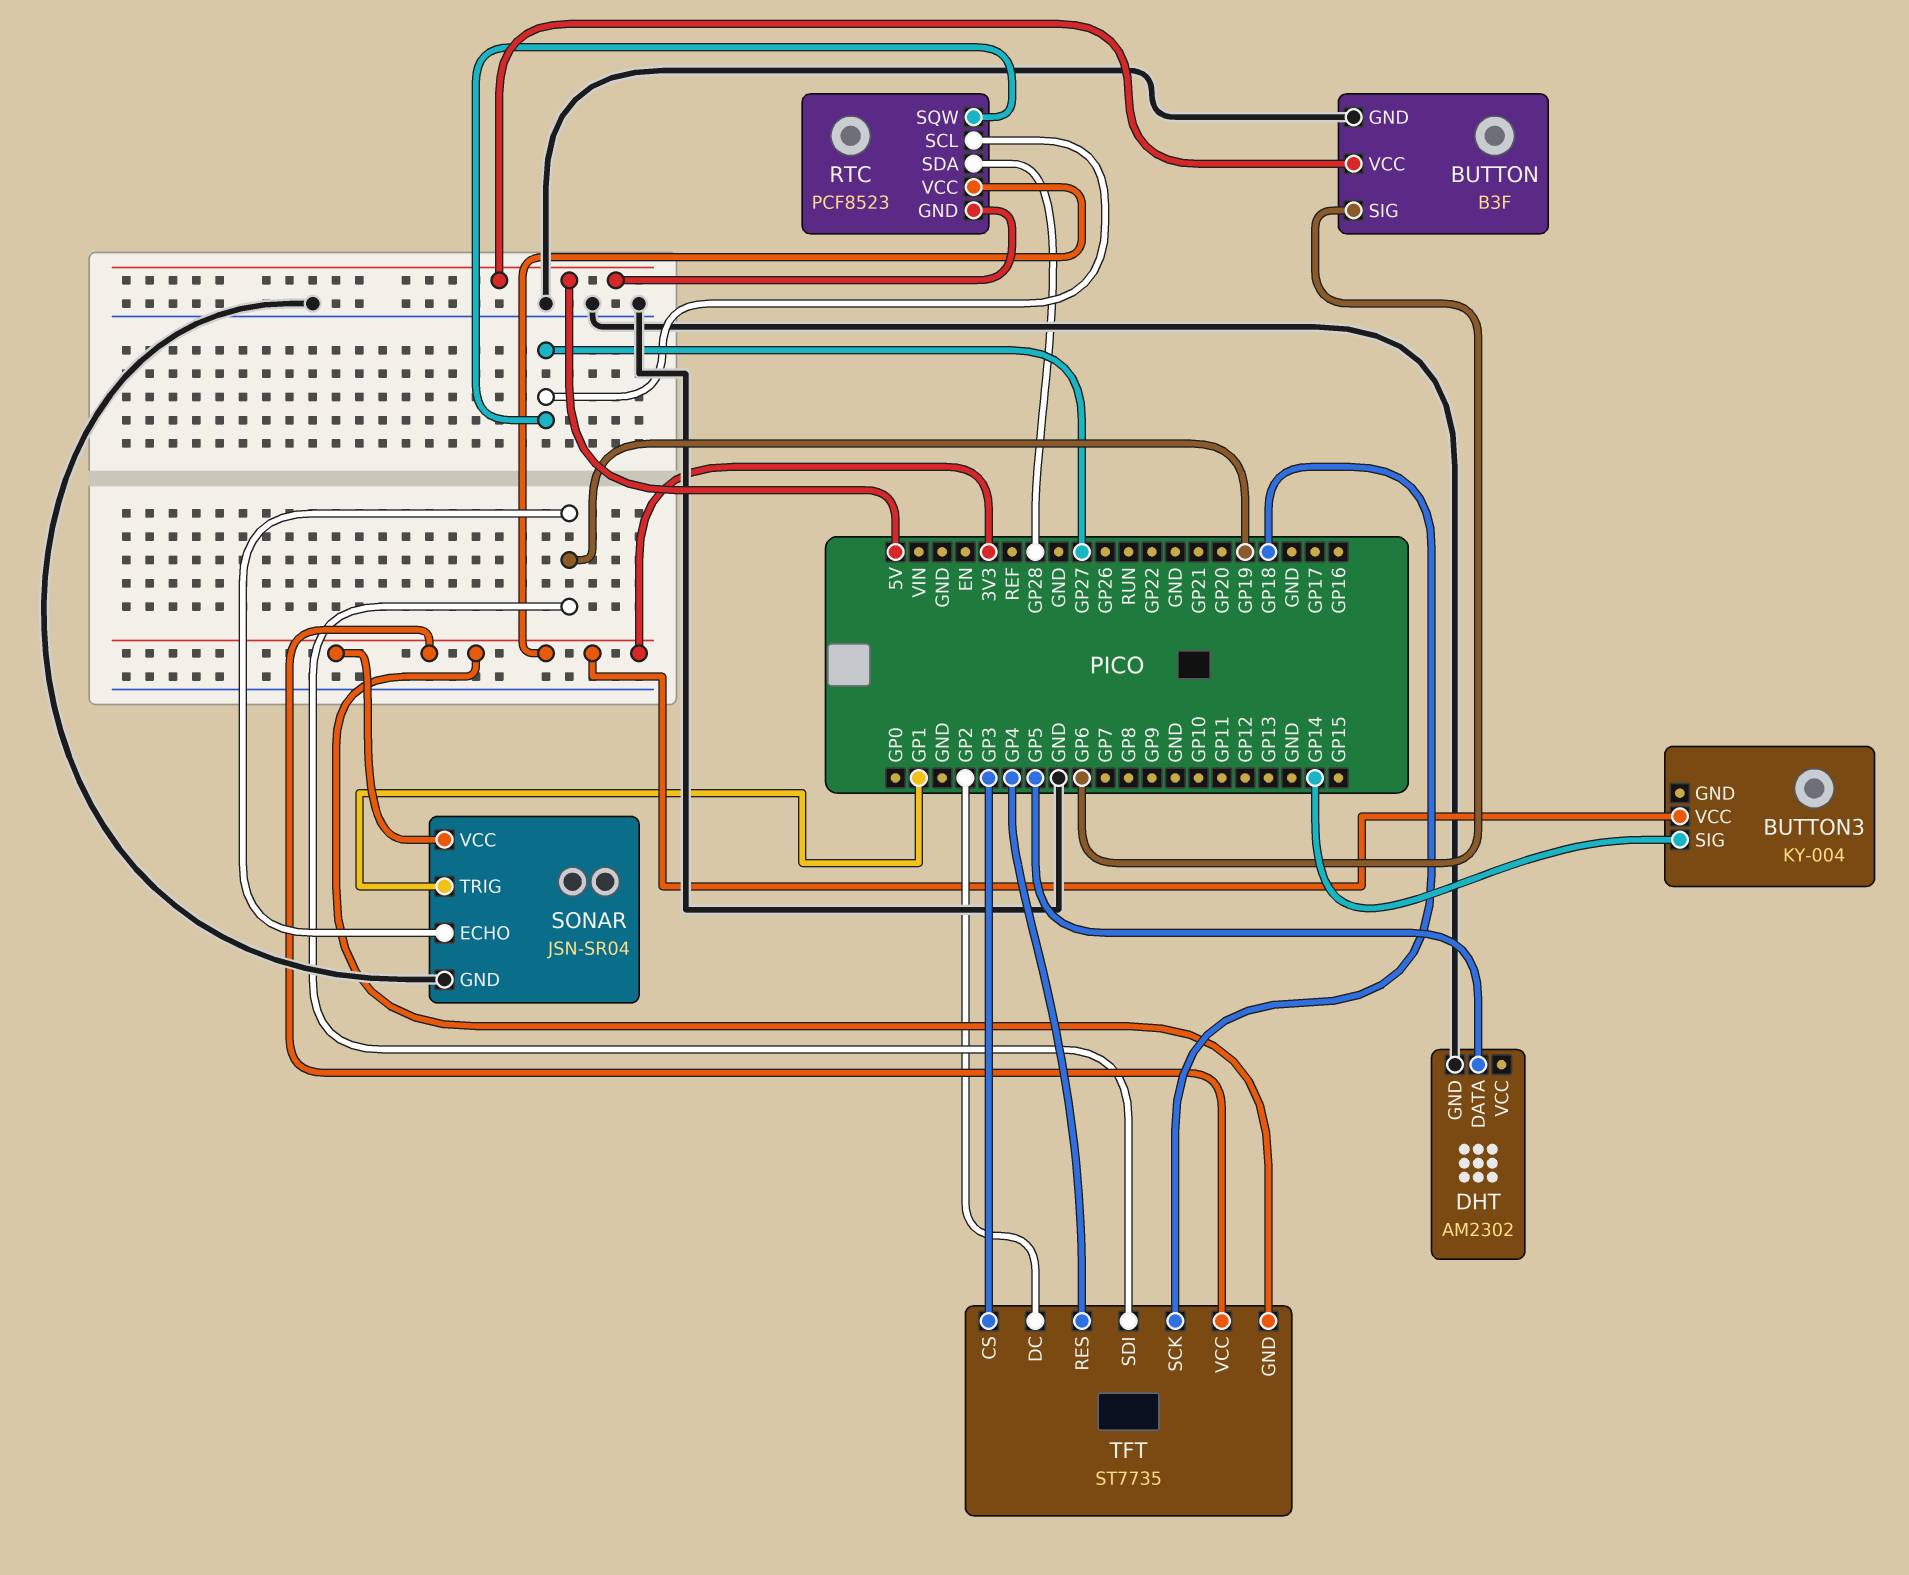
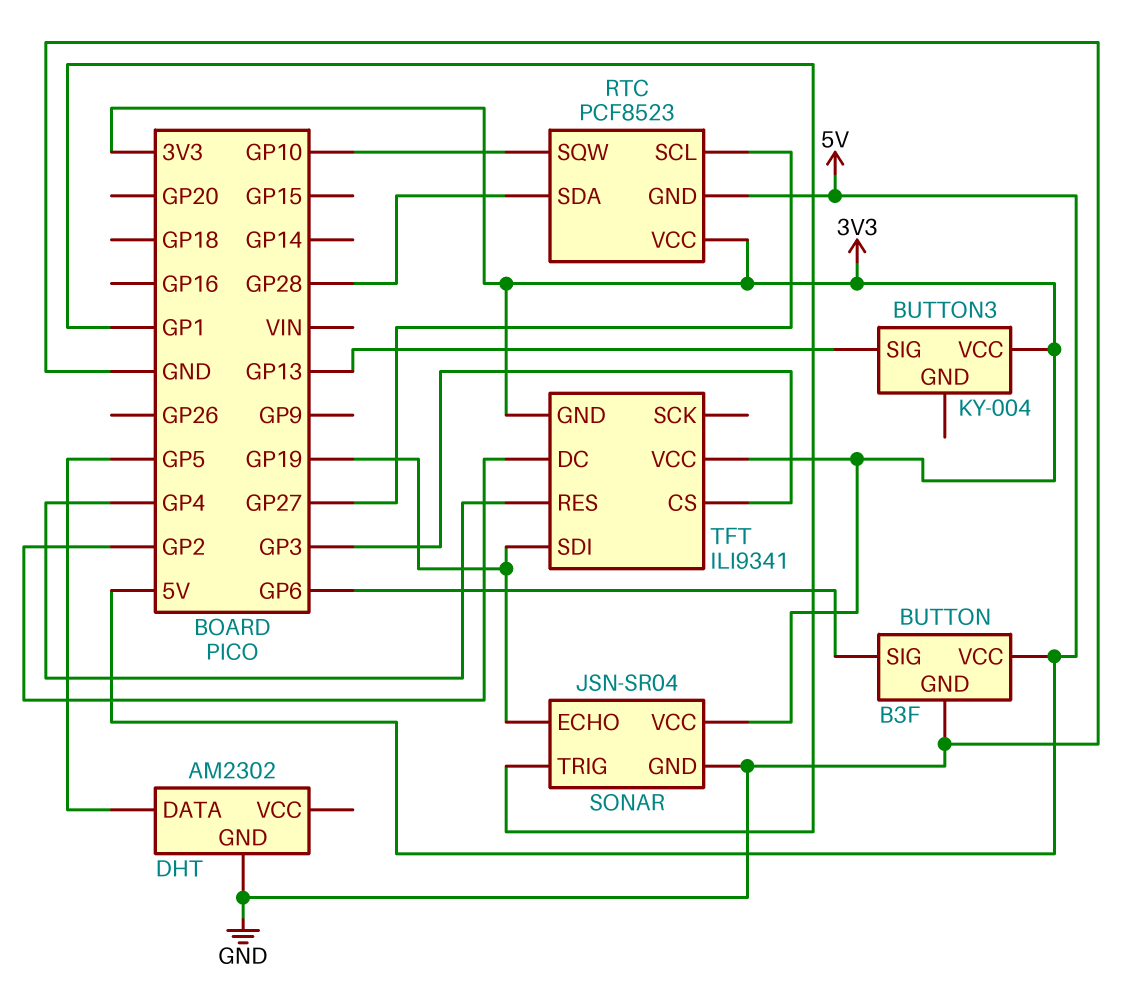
BUTTON3 pin SIG: GP14 -> GP13
RTC pin SQW: GP27 -> GP10
TFT: ST7735 -> ILI9341
TFT pin SCK: GP18 -> none

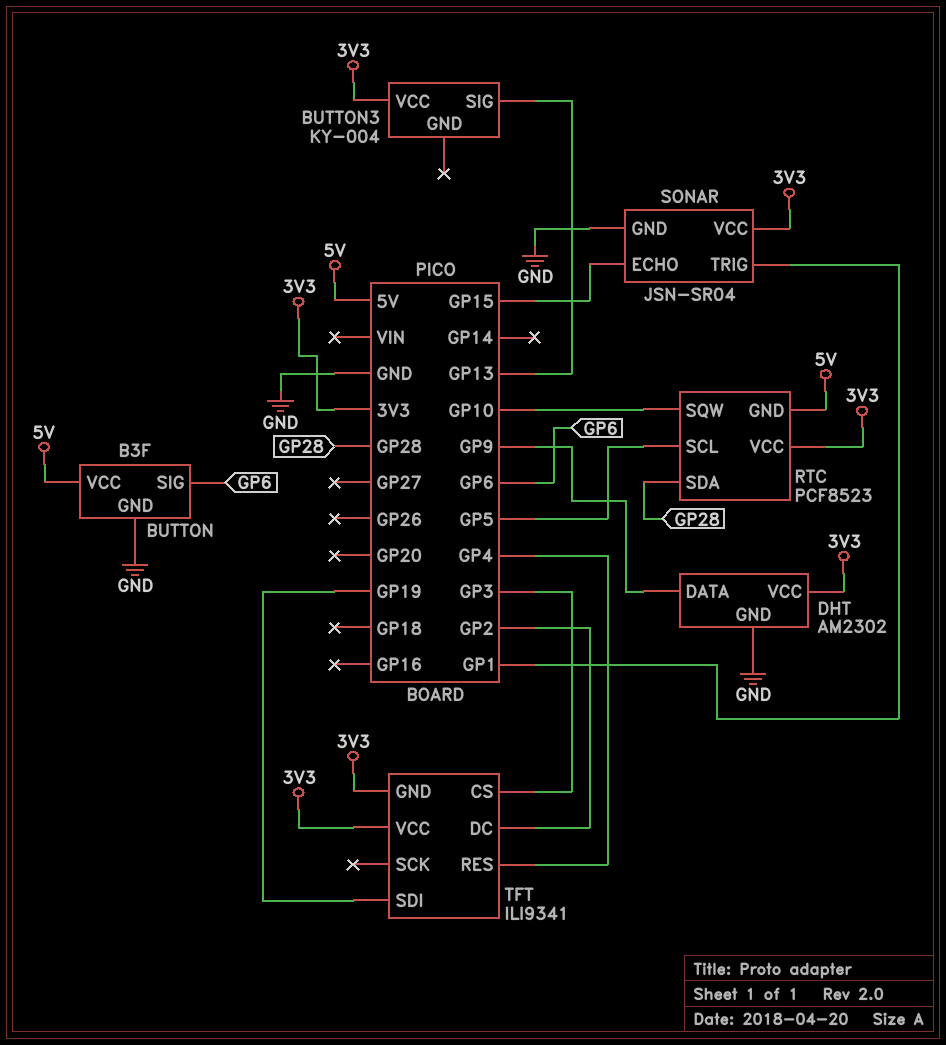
DHT pin DATA: GP5 -> GP9
DHT pin VCC: none -> 3V3
RTC pin SCL: GP27 -> GP5
SONAR pin ECHO: GP19 -> GP15

